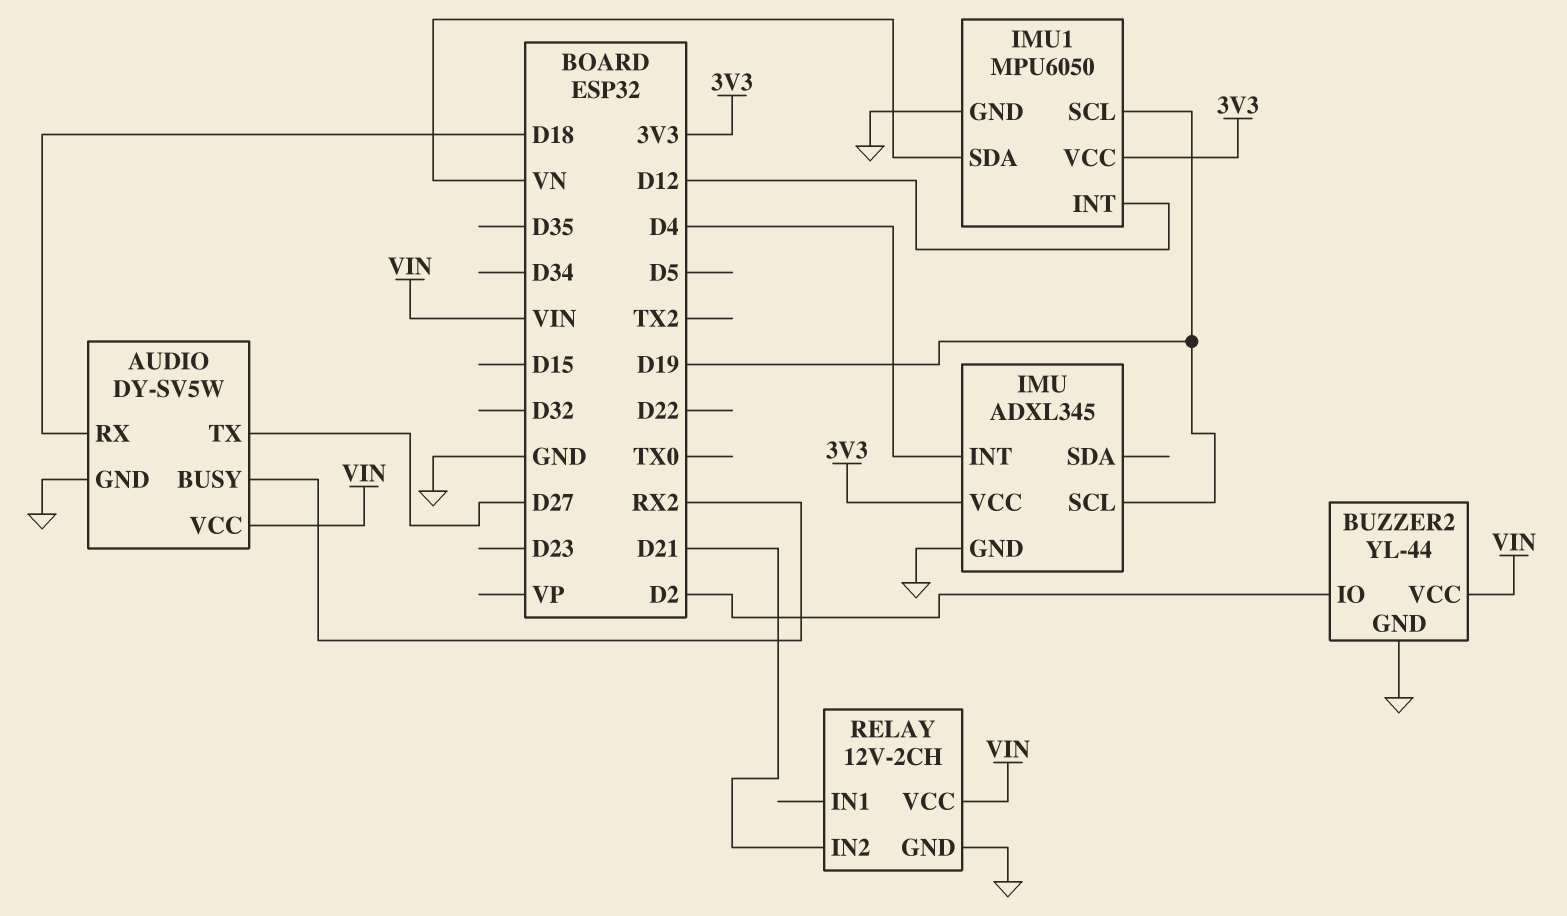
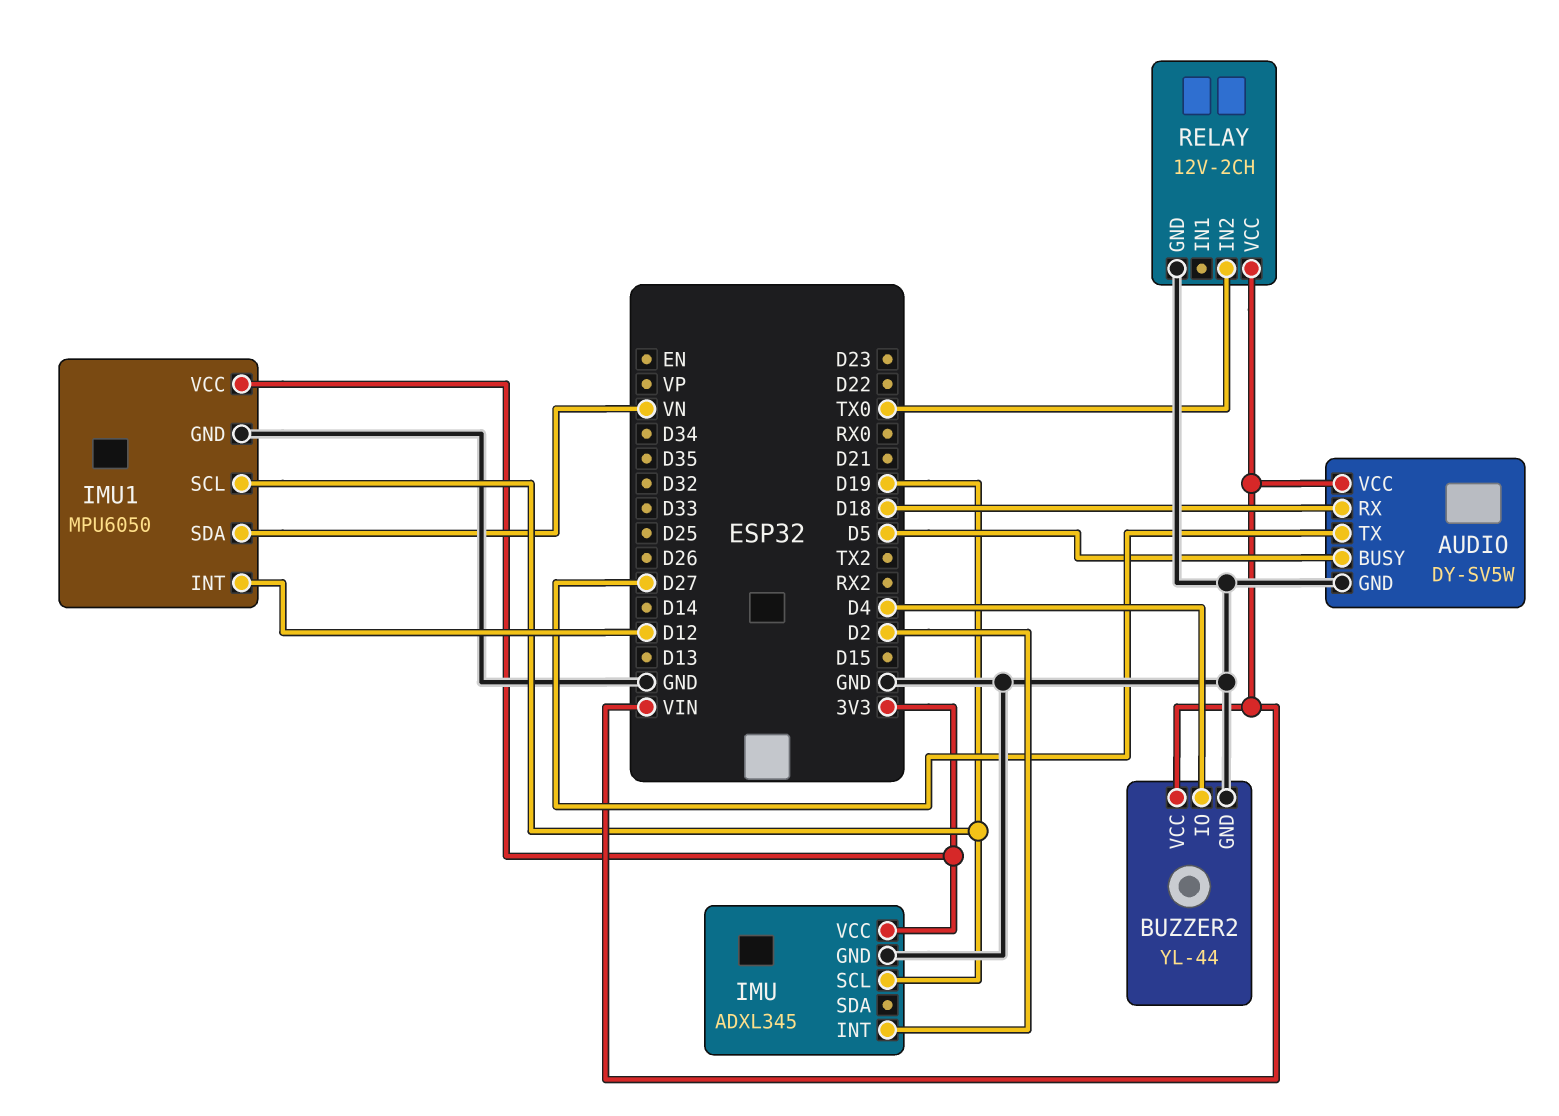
AUDIO pin BUSY: RX2 -> D5
BUZZER2 pin IO: D2 -> D4
IMU pin INT: D4 -> D2
RELAY pin IN2: D21 -> TX0

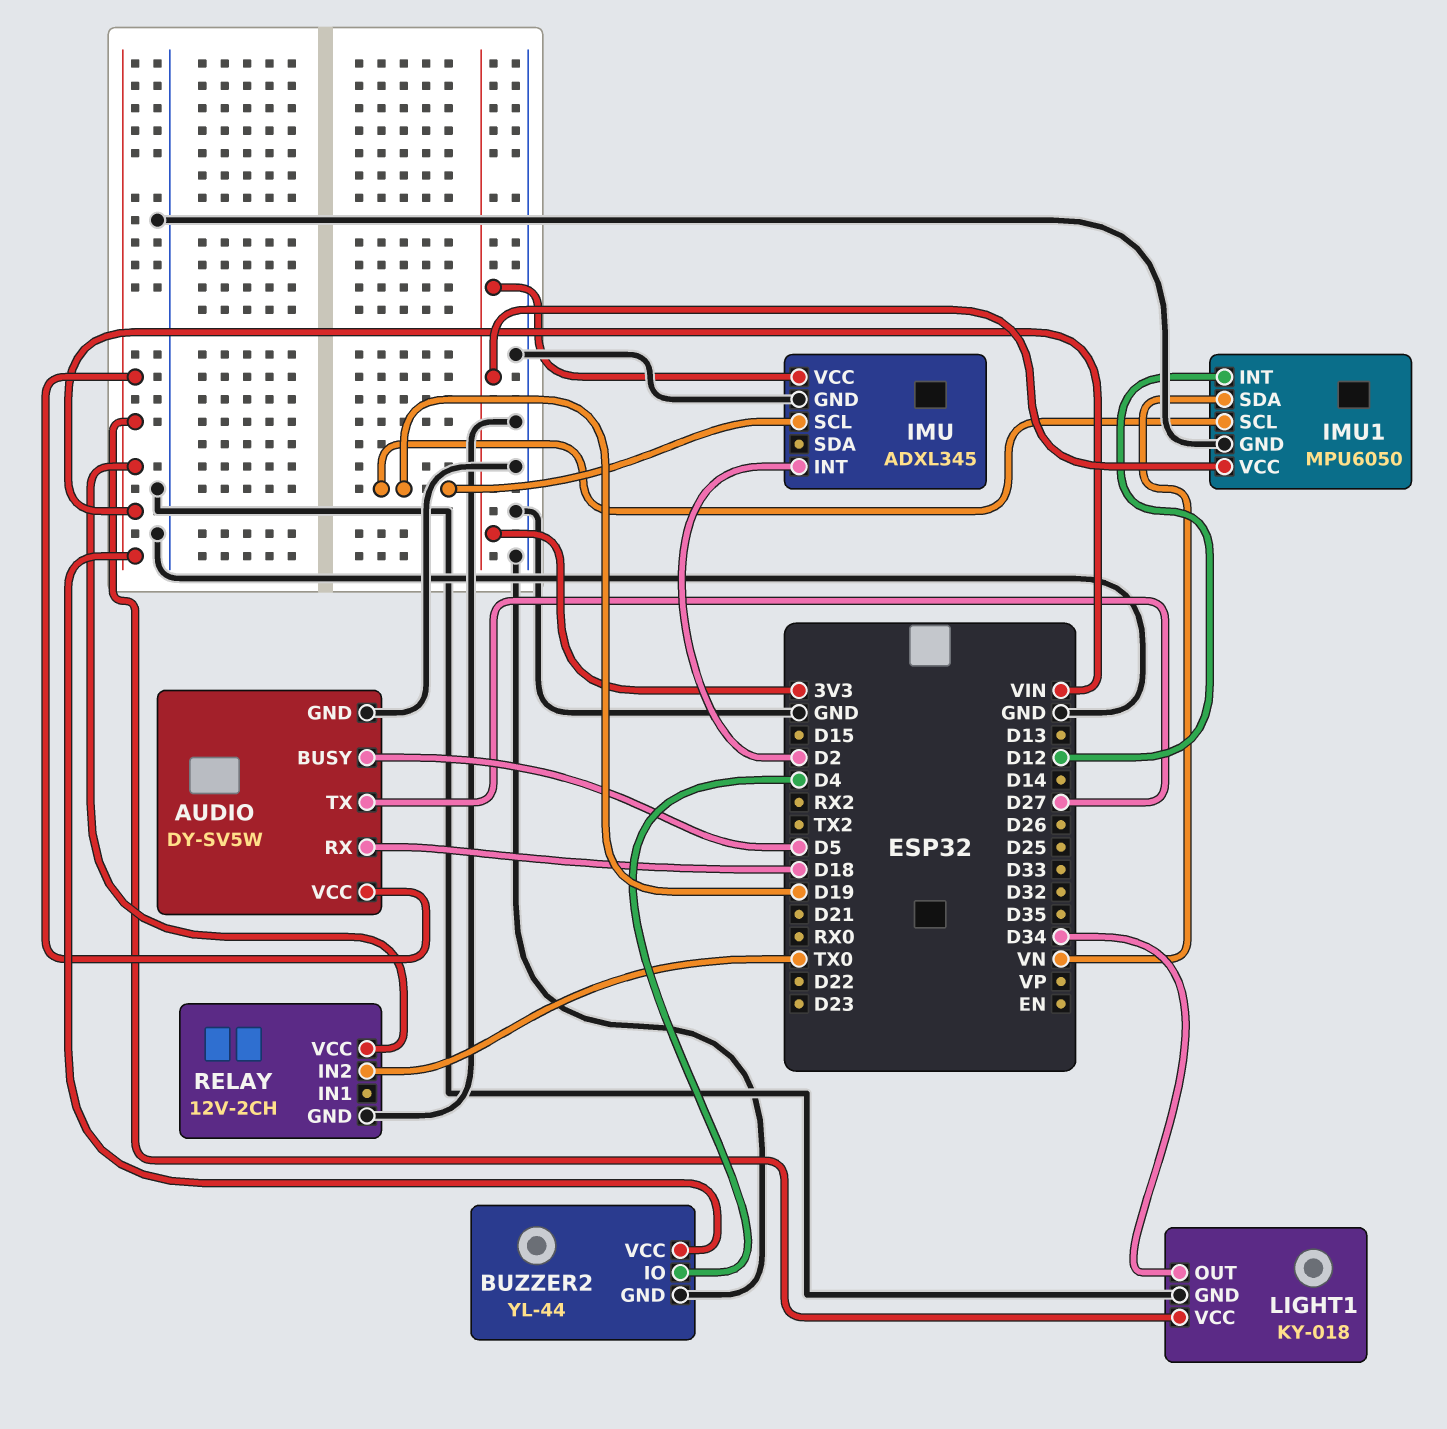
LIGHT1: none -> KY-018
LIGHT1 pin GND: none -> GND
LIGHT1 pin OUT: none -> D34
LIGHT1 pin VCC: none -> VIN

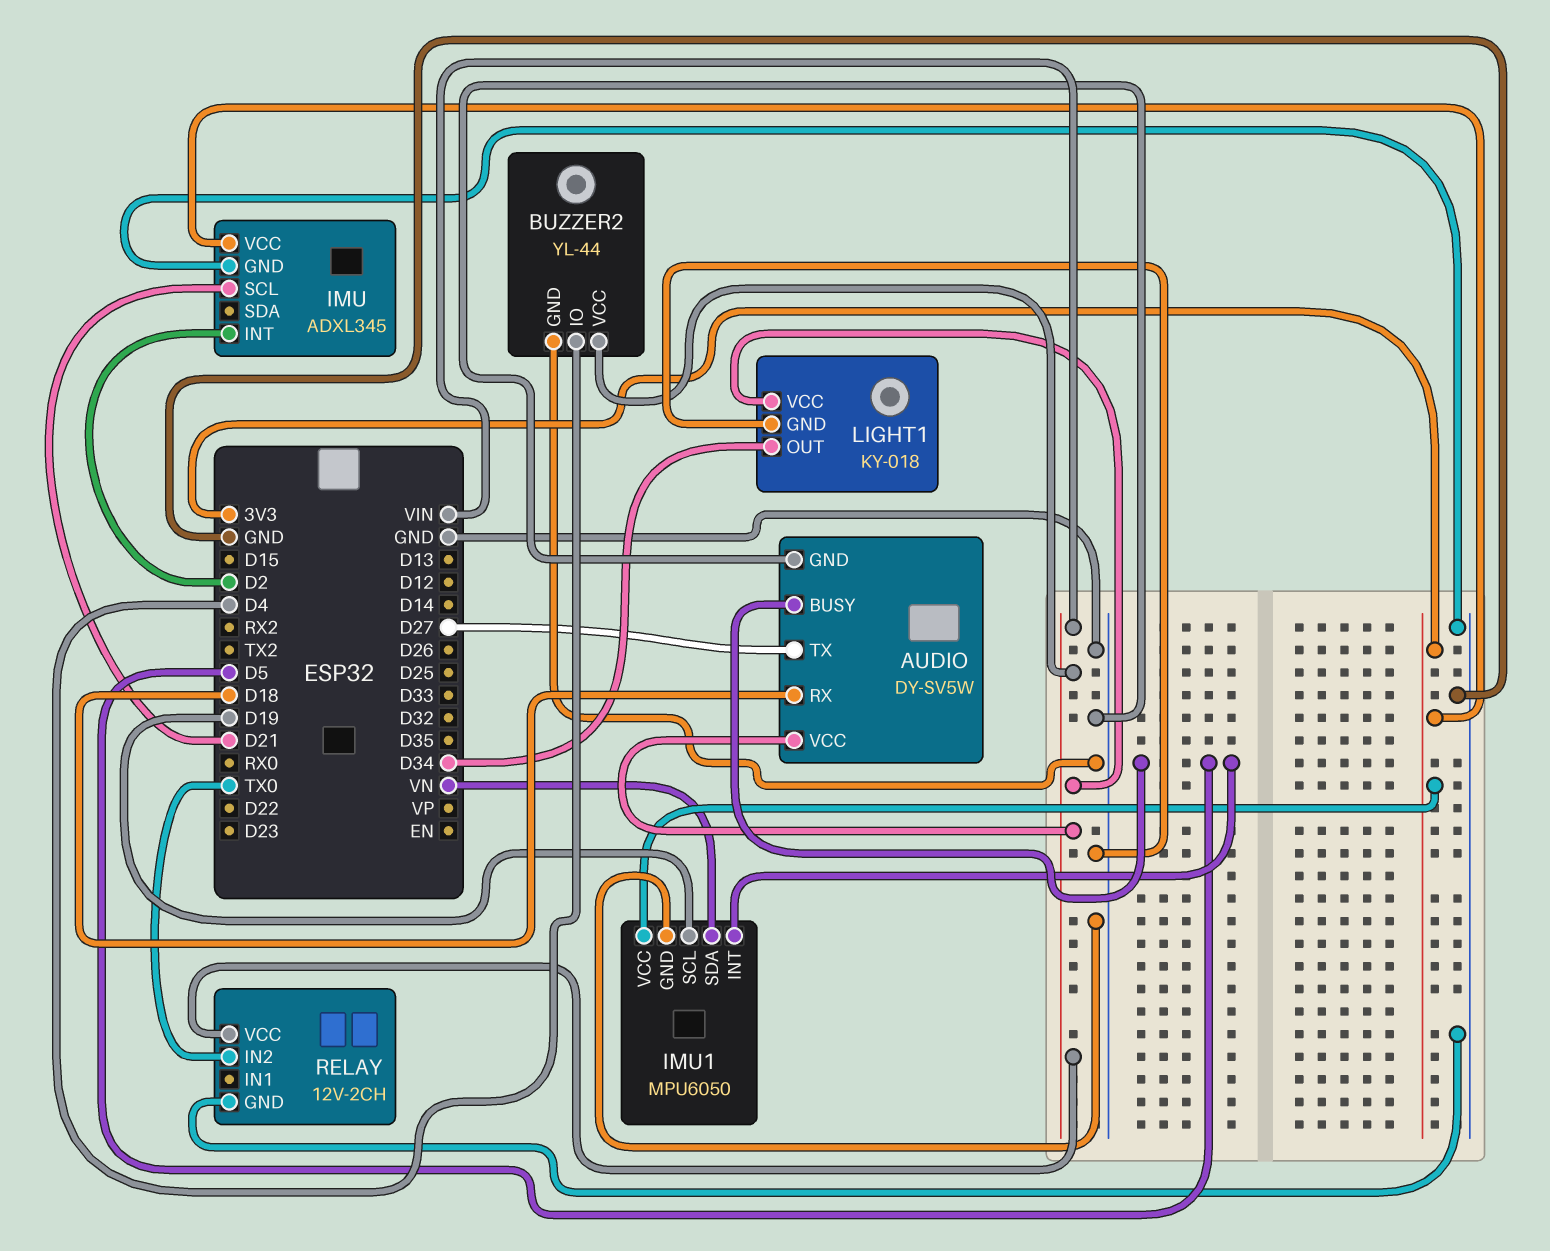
IMU pin SCL: D19 -> D21
IMU1 pin INT: D12 -> D5

